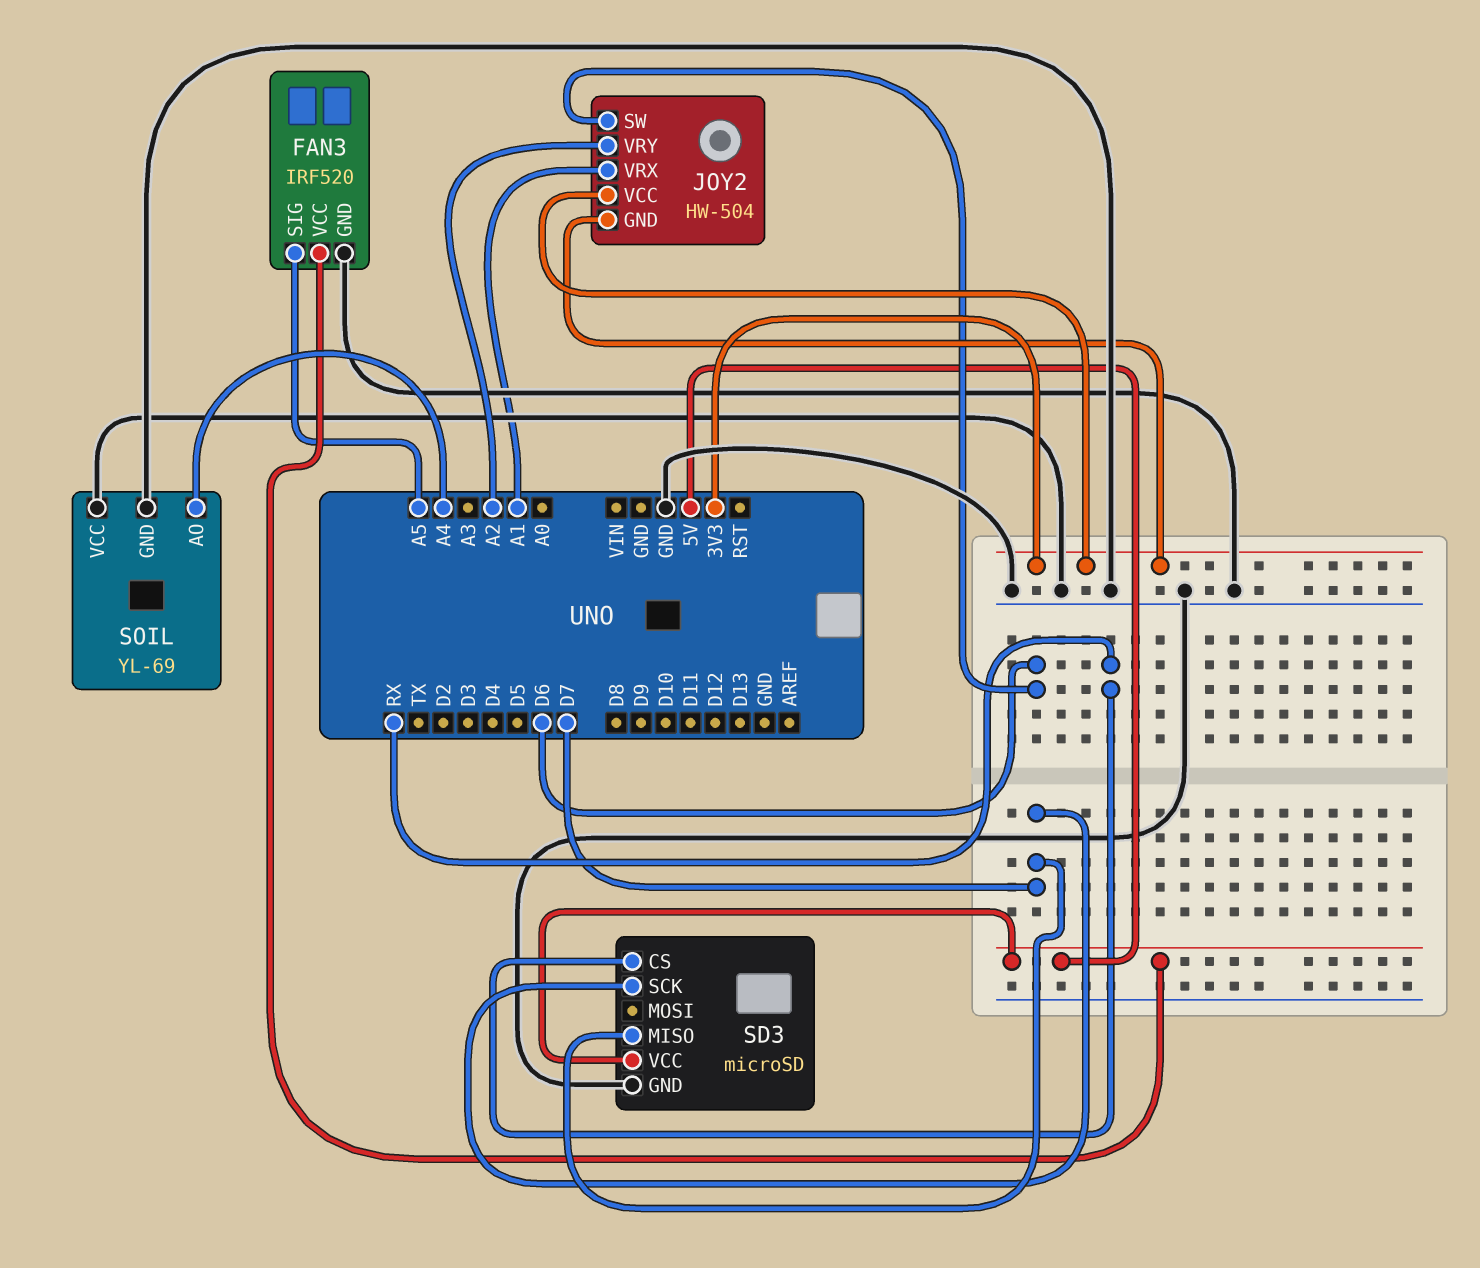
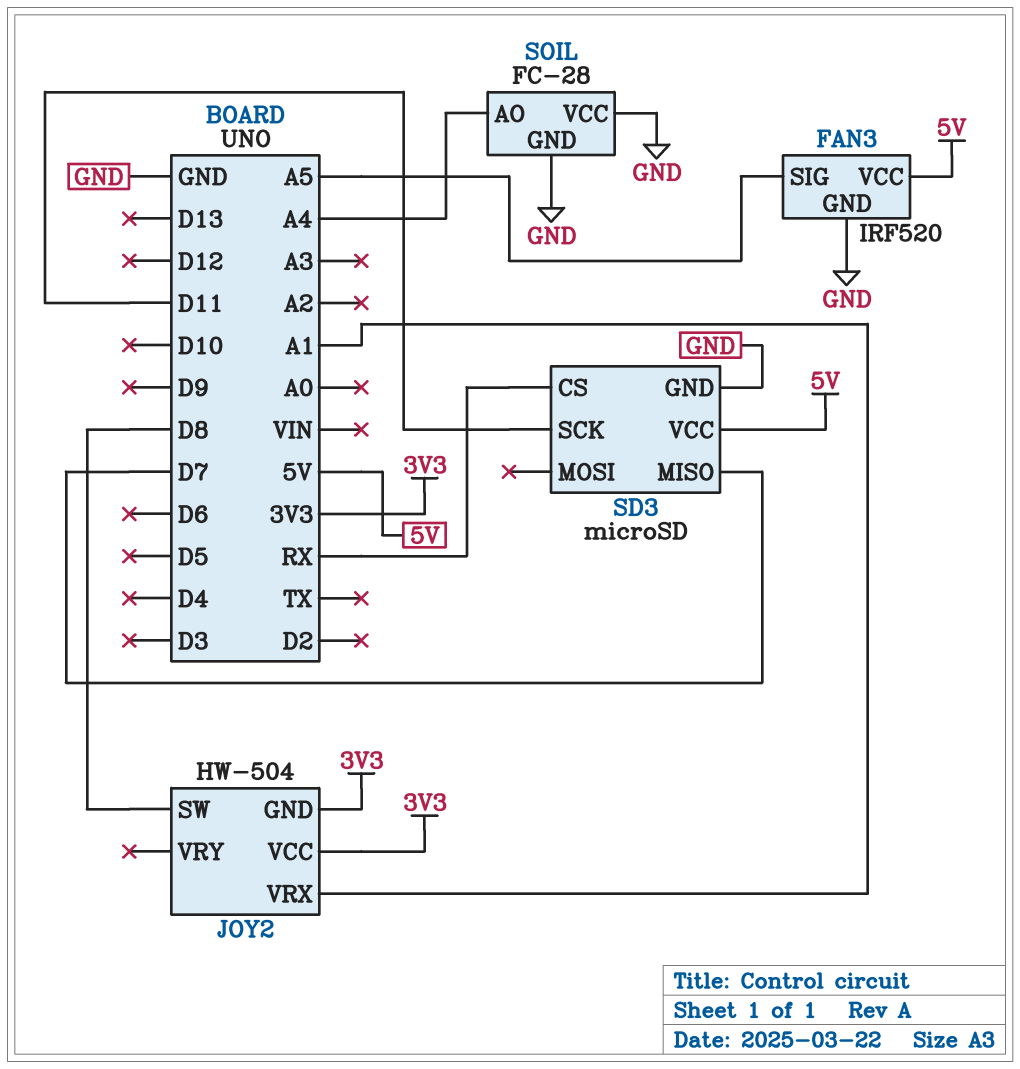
JOY2 pin SW: D6 -> D8
JOY2 pin VRY: A2 -> none
SD3 pin SCK: D7 -> D11
SOIL: YL-69 -> FC-28

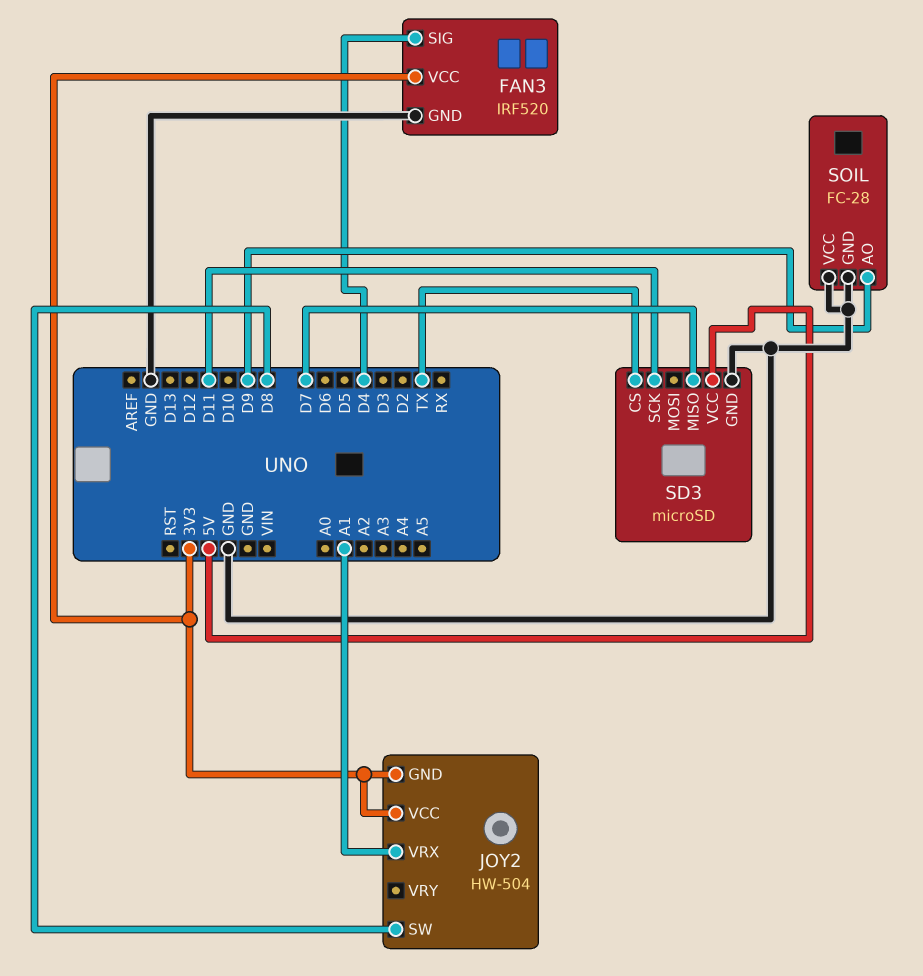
FAN3 pin SIG: A5 -> D4
FAN3 pin VCC: 5V -> 3V3
SD3 pin CS: RX -> TX
SOIL pin AO: A4 -> D9

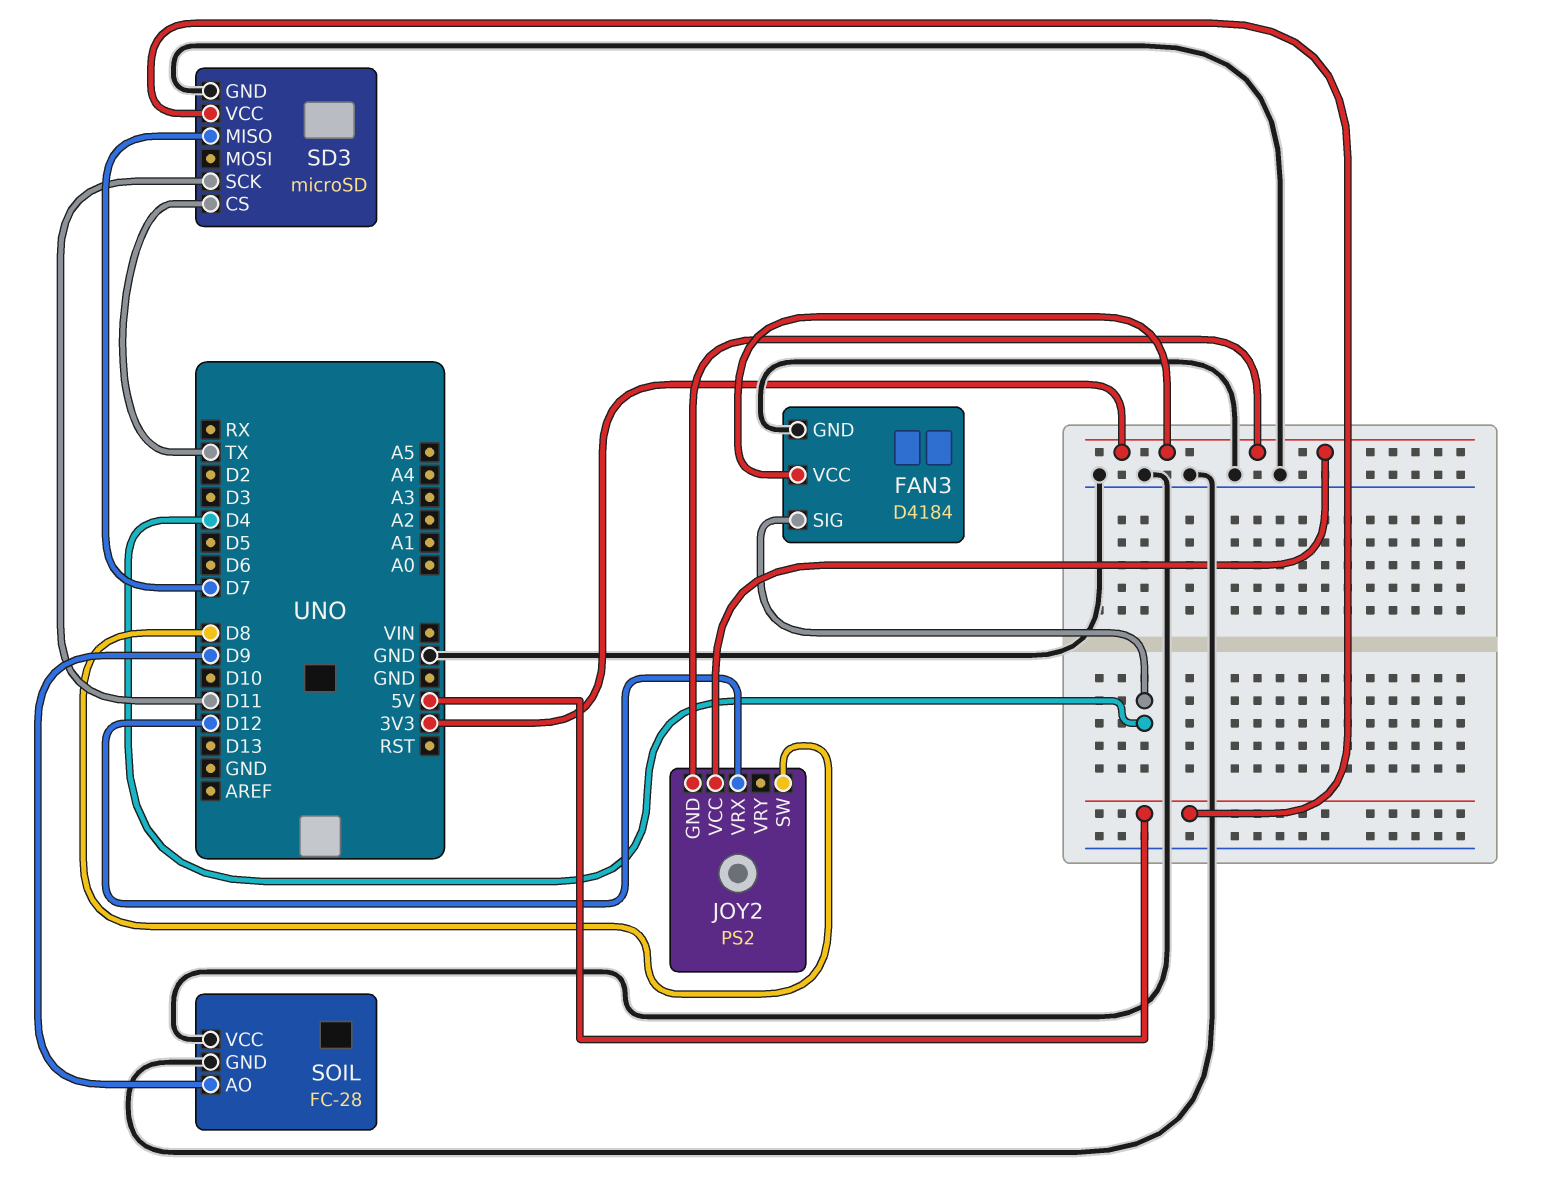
FAN3: IRF520 -> D4184
JOY2: HW-504 -> PS2
JOY2 pin VRX: A1 -> D12

